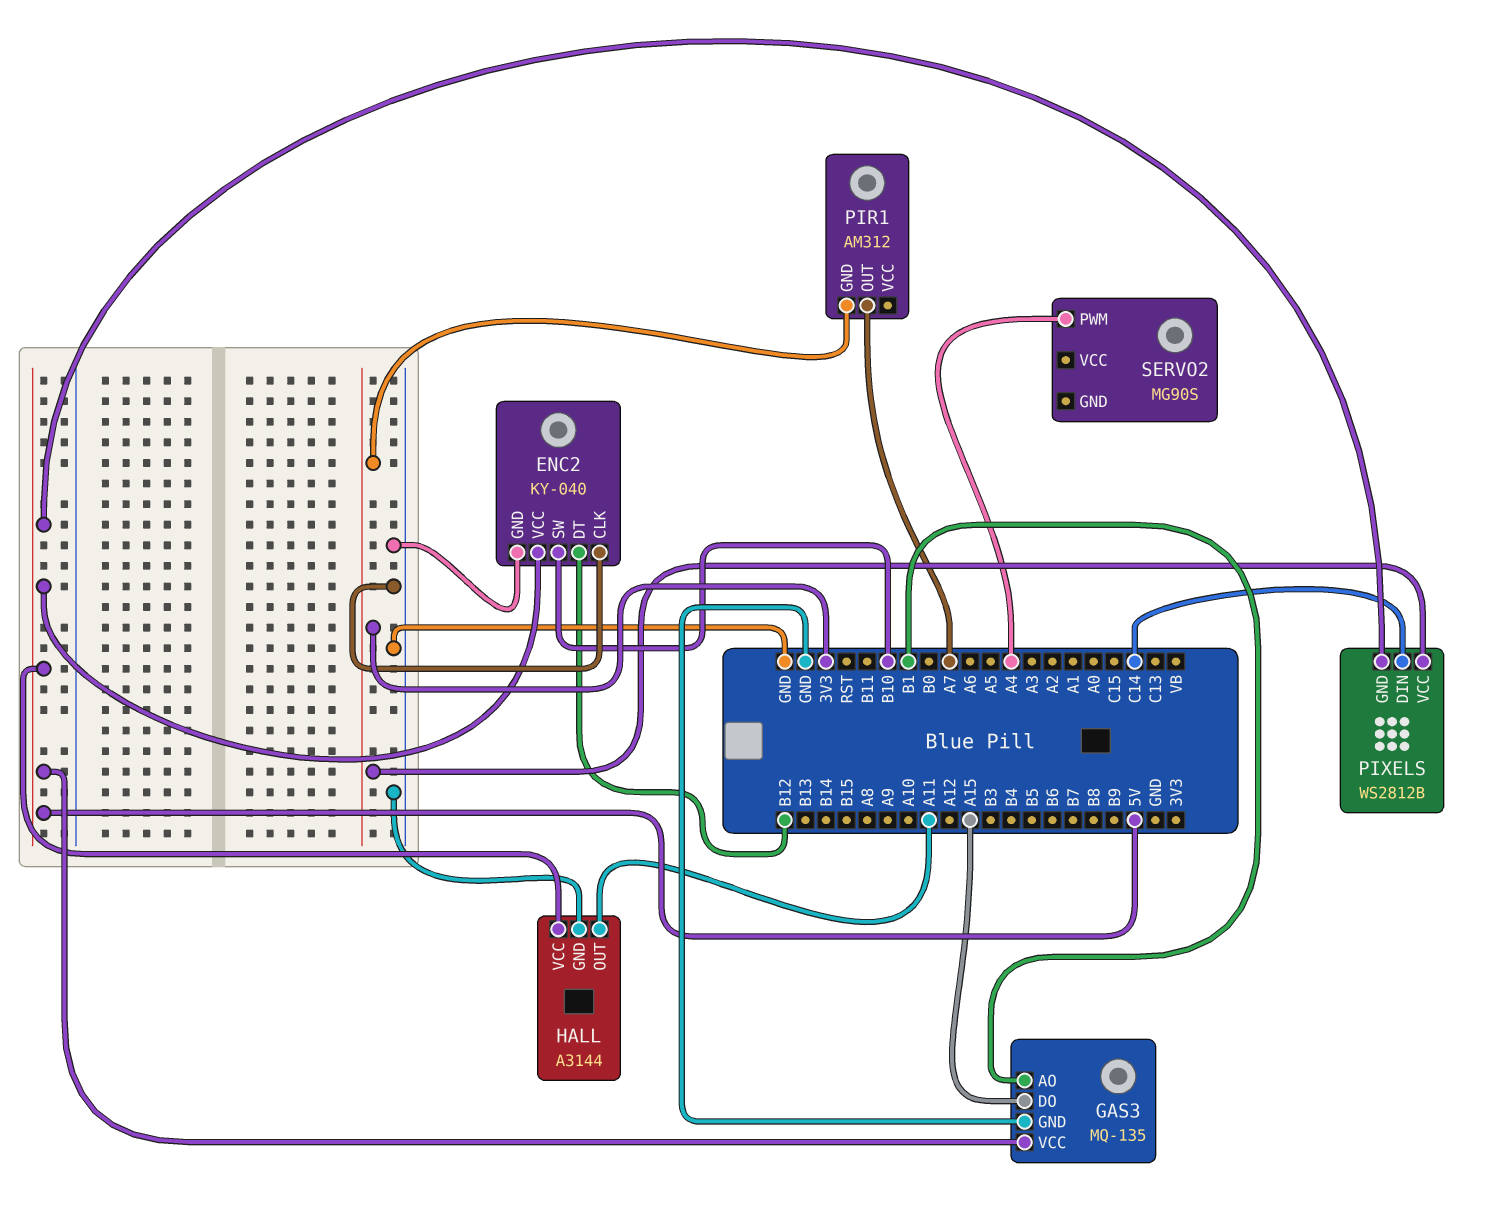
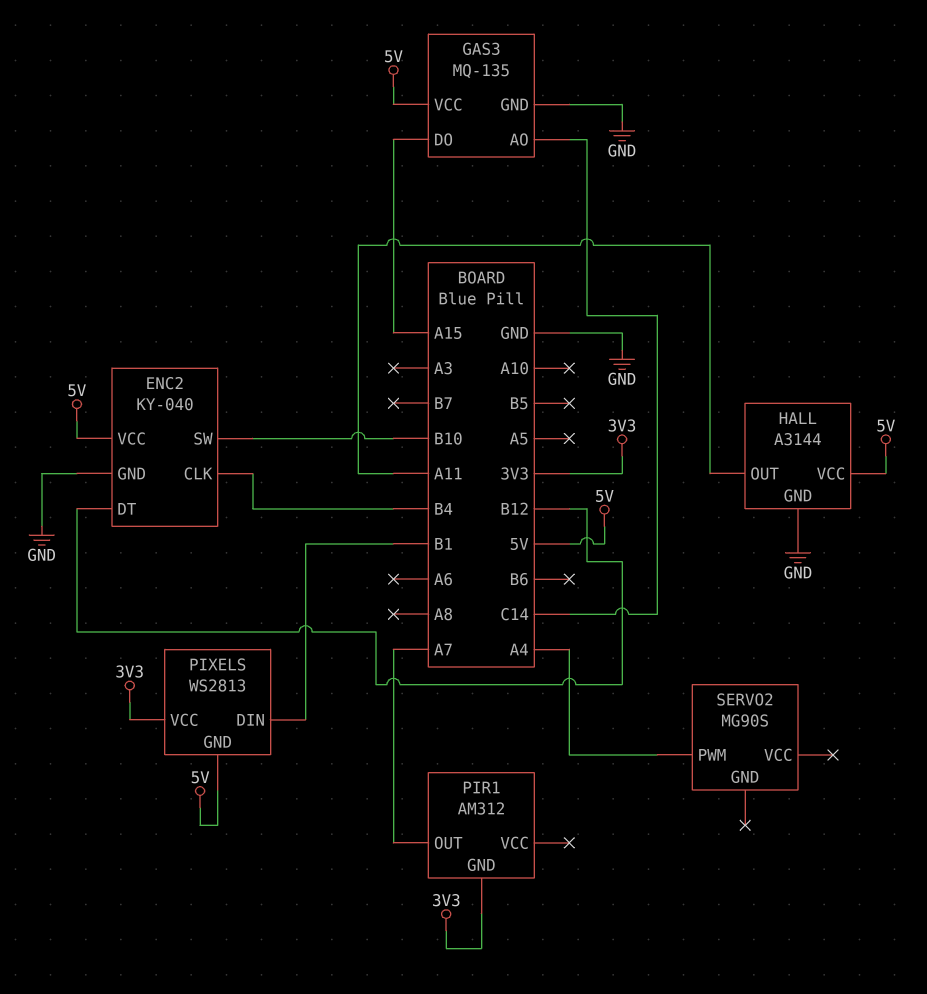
ENC2 pin CLK: GND -> B4
GAS3 pin AO: B1 -> C14
PIXELS: WS2812B -> WS2813
PIXELS pin DIN: C14 -> B1

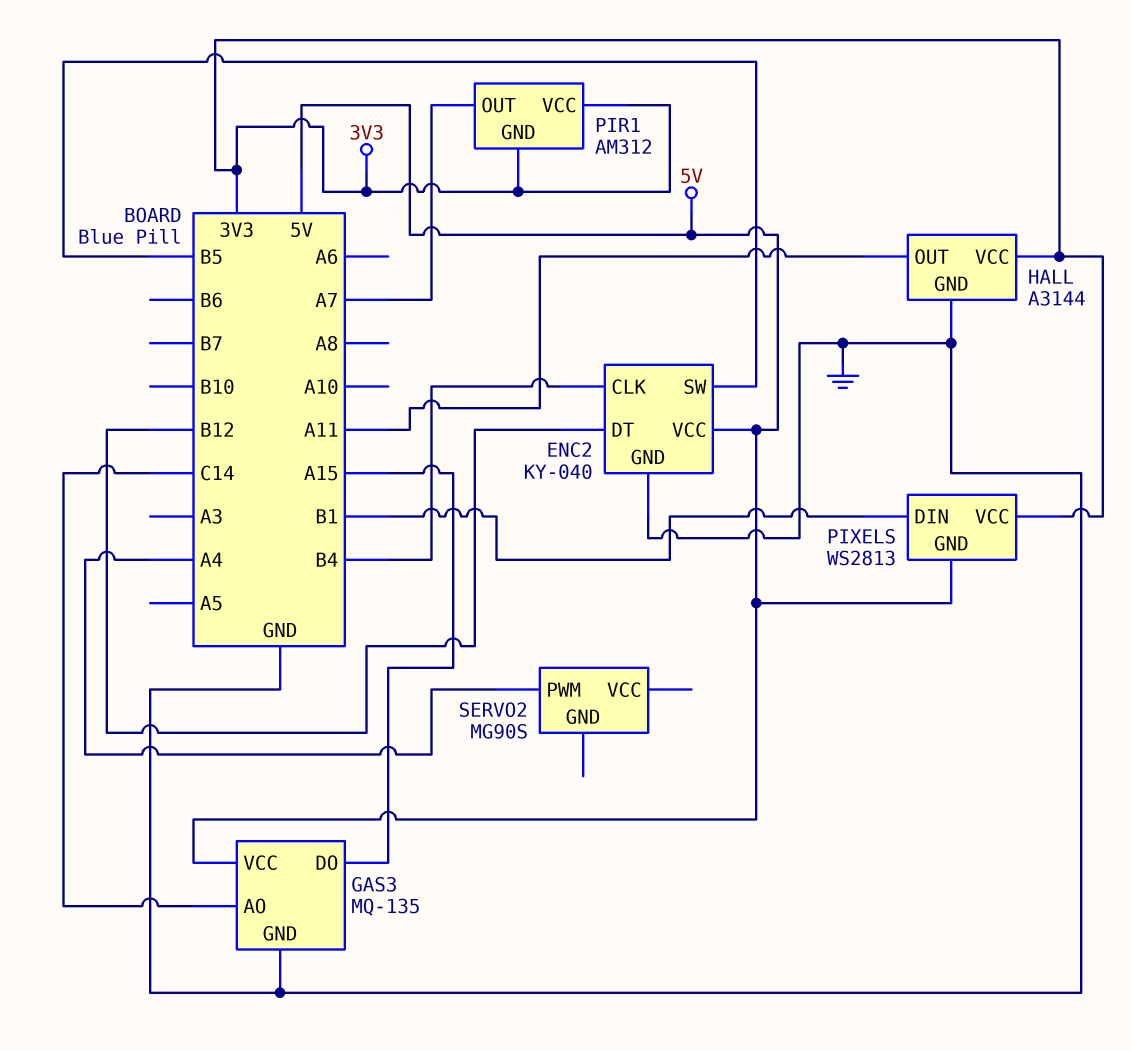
ENC2 pin SW: B10 -> B5
HALL pin VCC: 5V -> 3V3
PIR1 pin VCC: none -> 3V3

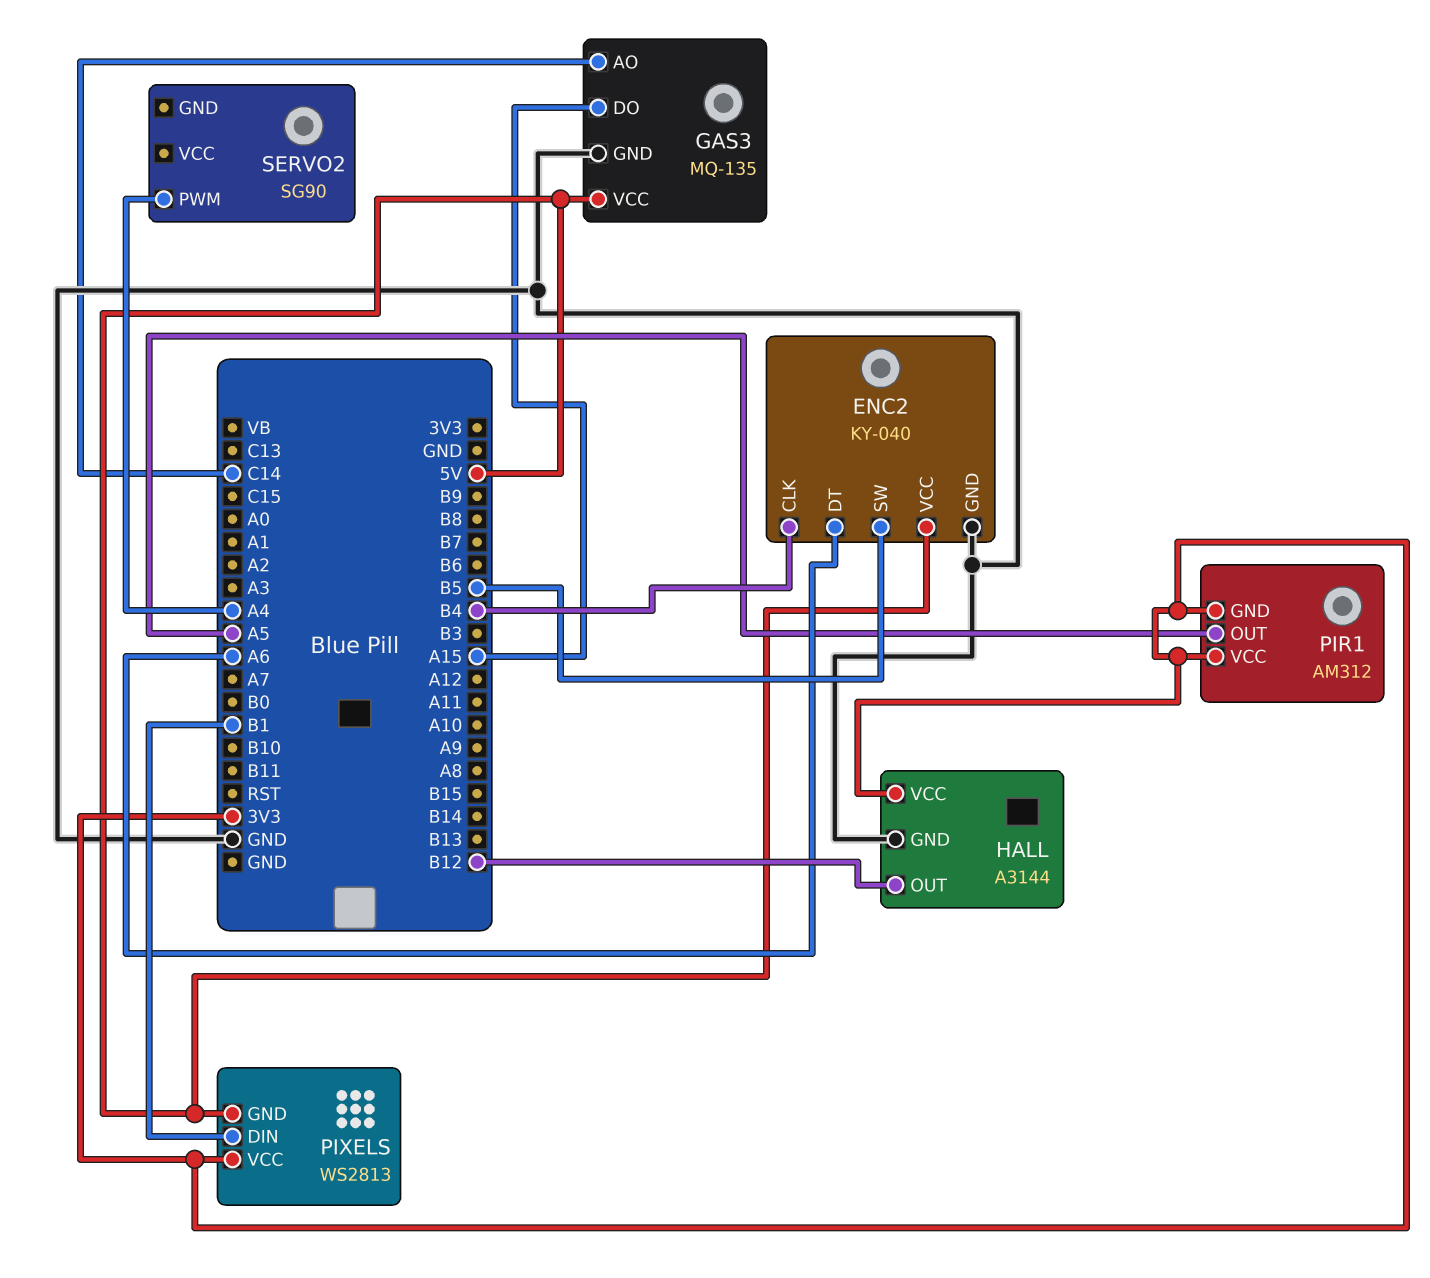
ENC2 pin DT: B12 -> A6
HALL pin OUT: A11 -> B12
PIR1 pin OUT: A7 -> A5
SERVO2: MG90S -> SG90

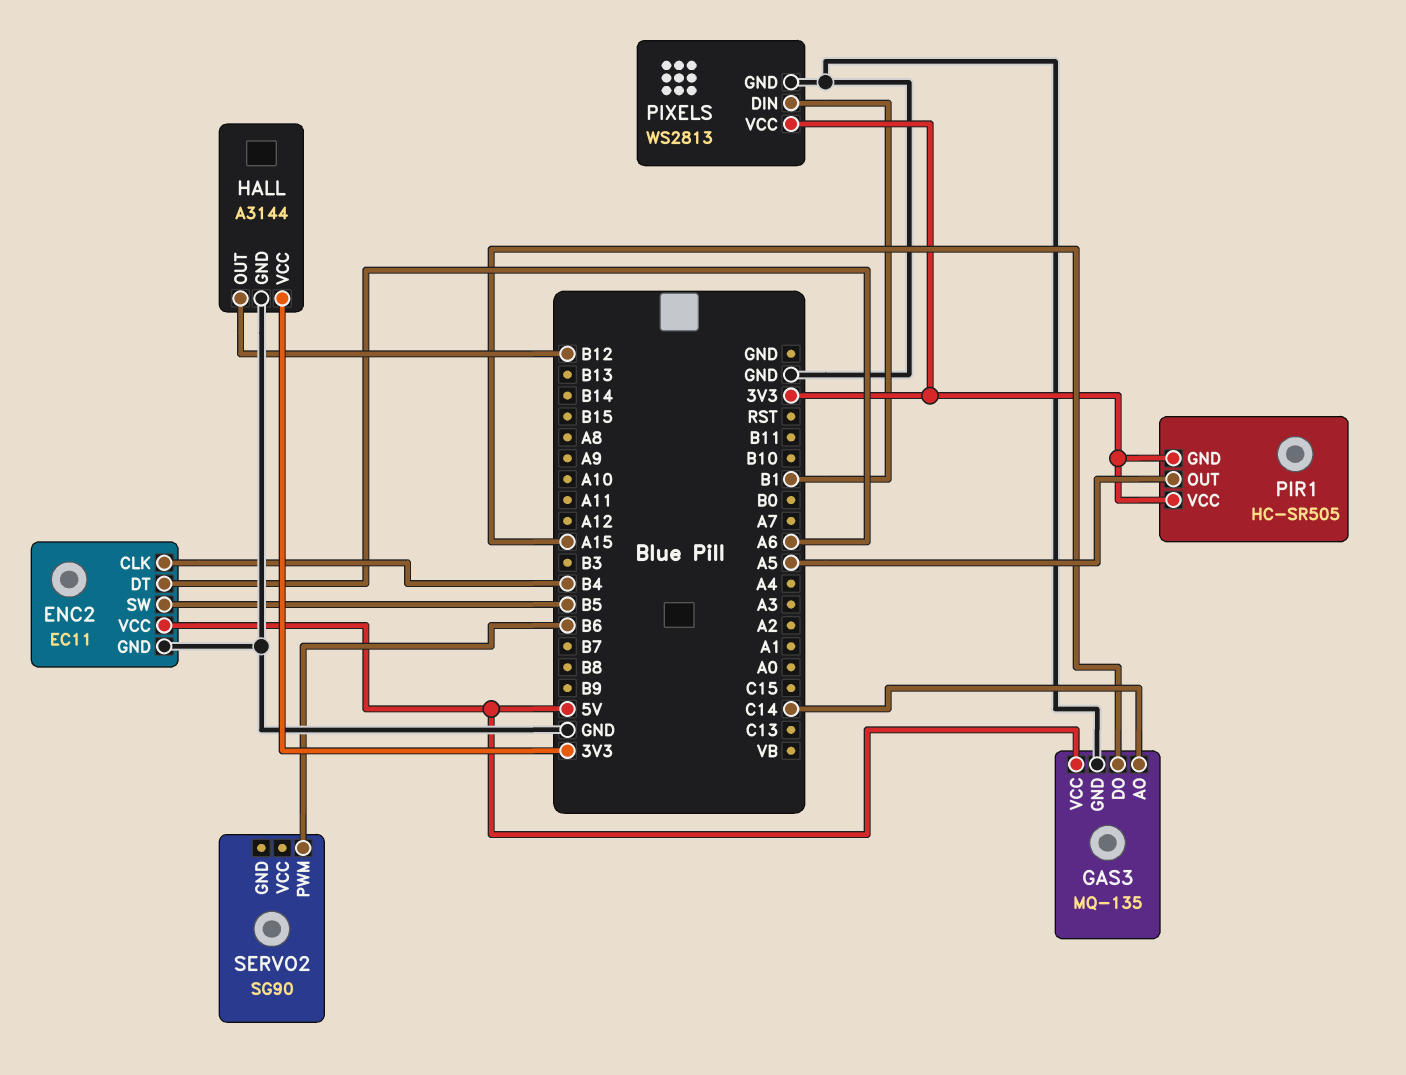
ENC2: KY-040 -> EC11
PIR1: AM312 -> HC-SR505
PIXELS pin GND: 5V -> GND
SERVO2 pin PWM: A4 -> B6

